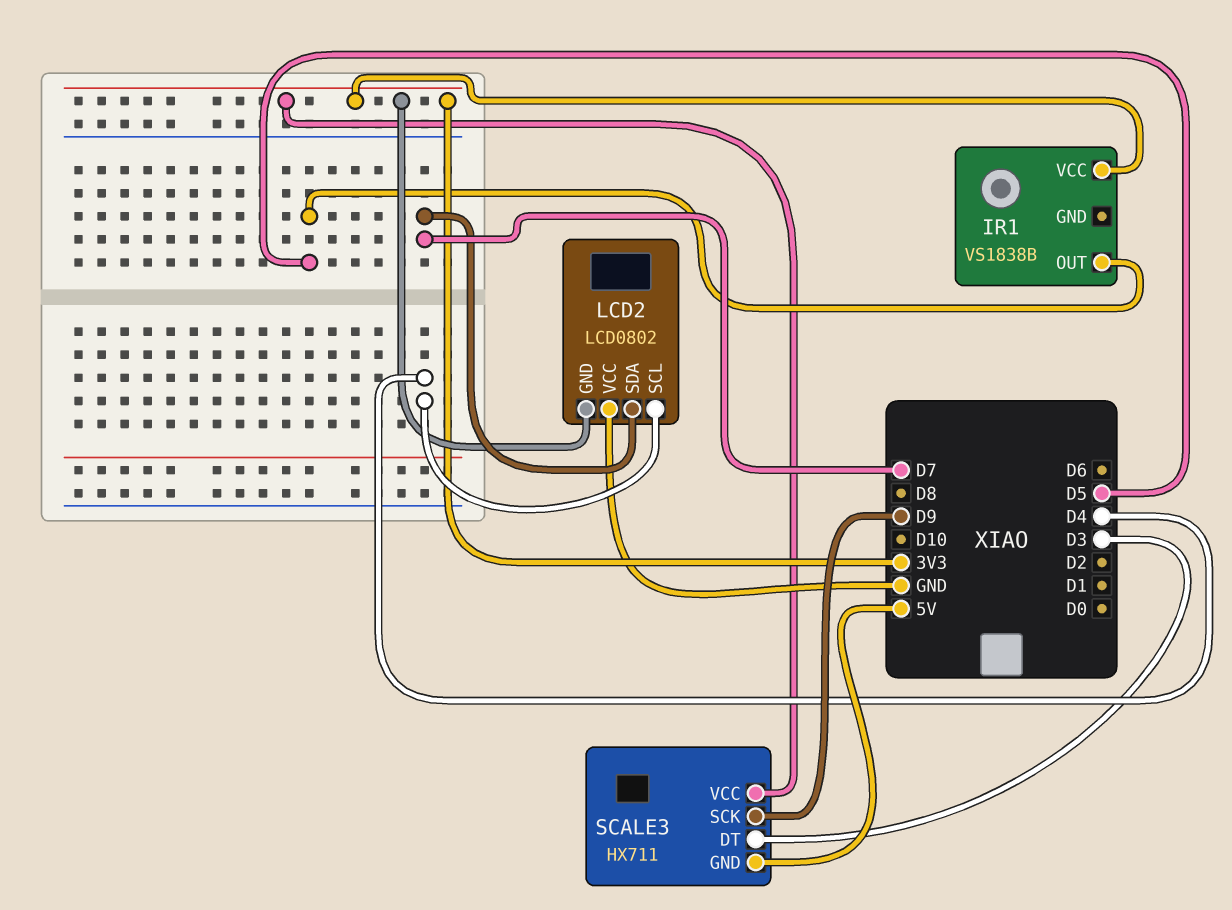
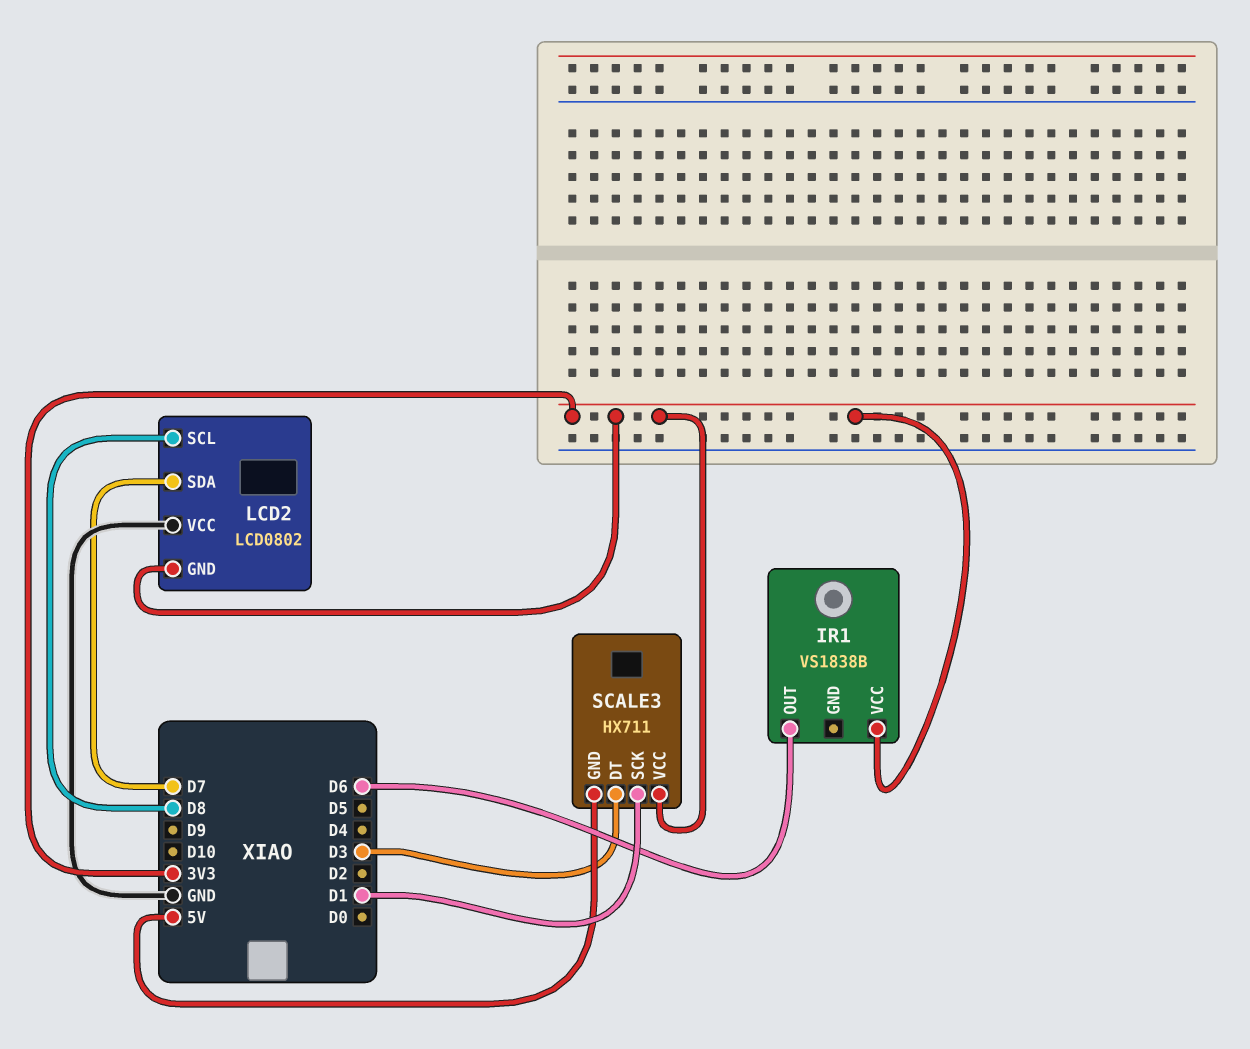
IR1 pin OUT: D5 -> D6
LCD2 pin SCL: D4 -> D8
SCALE3 pin SCK: D9 -> D1

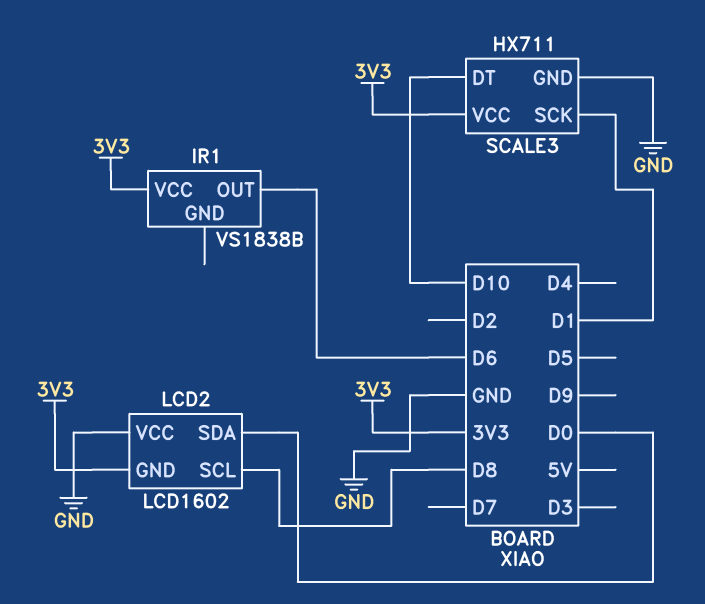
LCD2: LCD0802 -> LCD1602
LCD2 pin SDA: D7 -> D0
SCALE3 pin DT: D3 -> D10
SCALE3 pin GND: 5V -> GND

